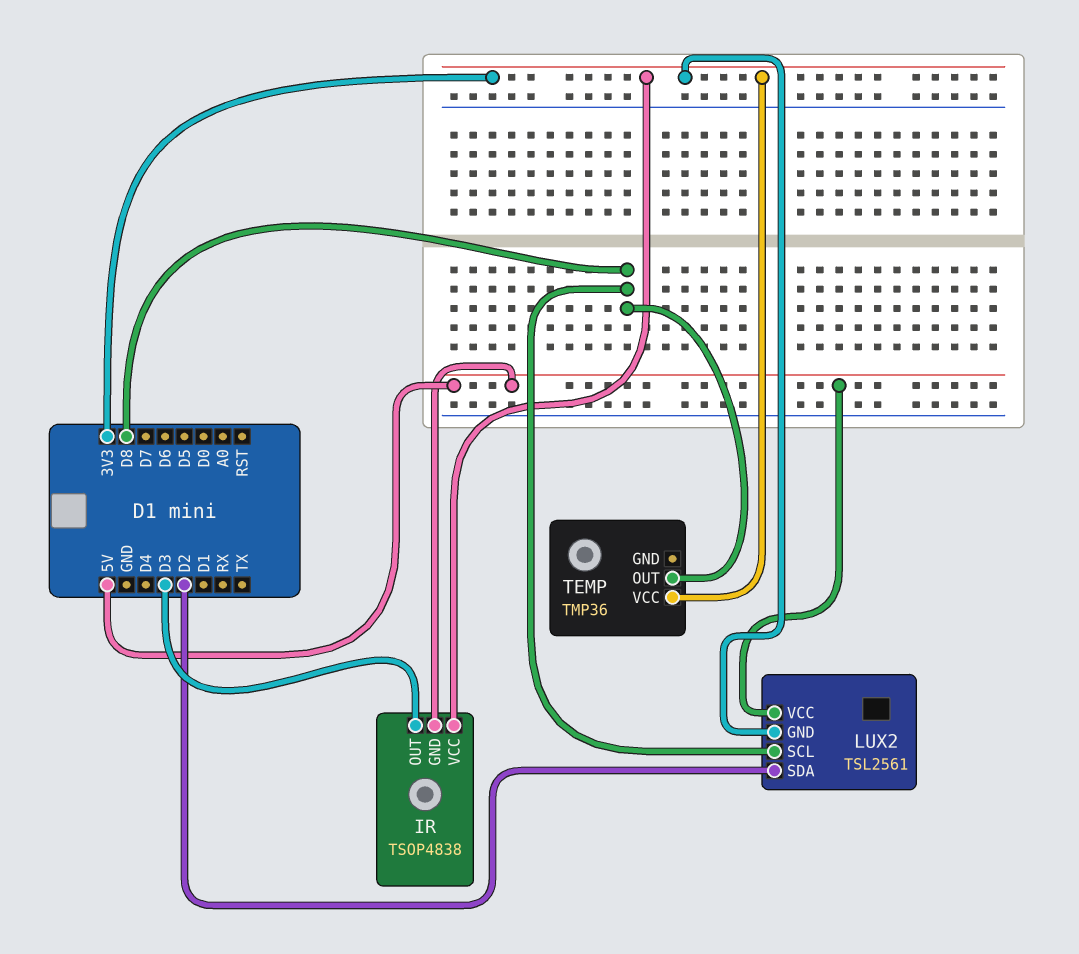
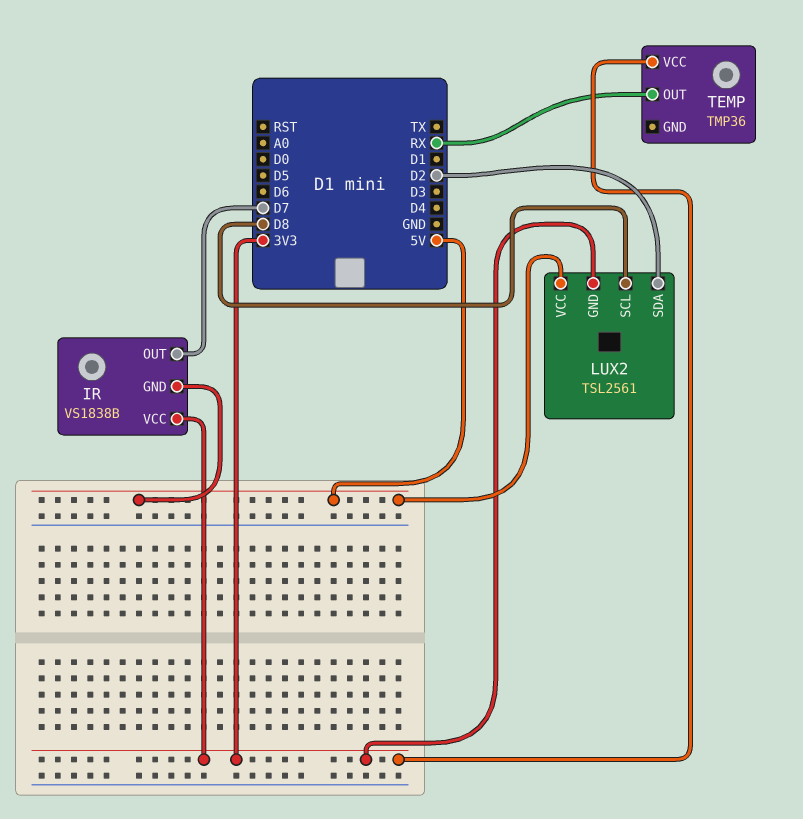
IR: TSOP4838 -> VS1838B
IR pin OUT: D3 -> D7
TEMP pin OUT: D8 -> RX

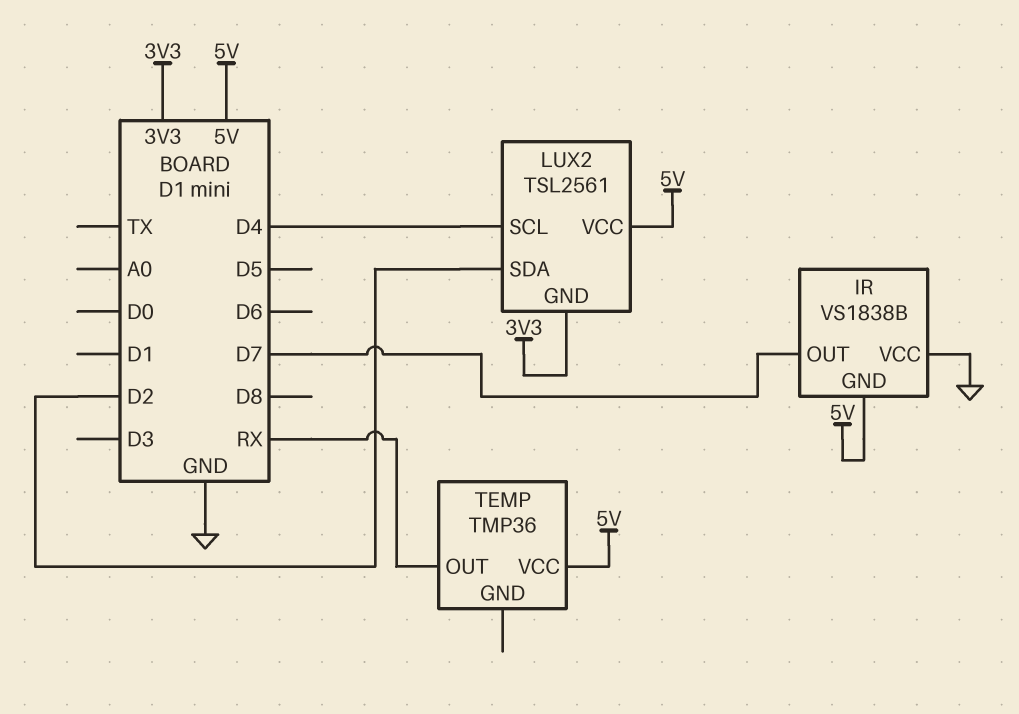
IR pin VCC: 3V3 -> GND
LUX2 pin SCL: D8 -> D4
TEMP pin VCC: 3V3 -> 5V

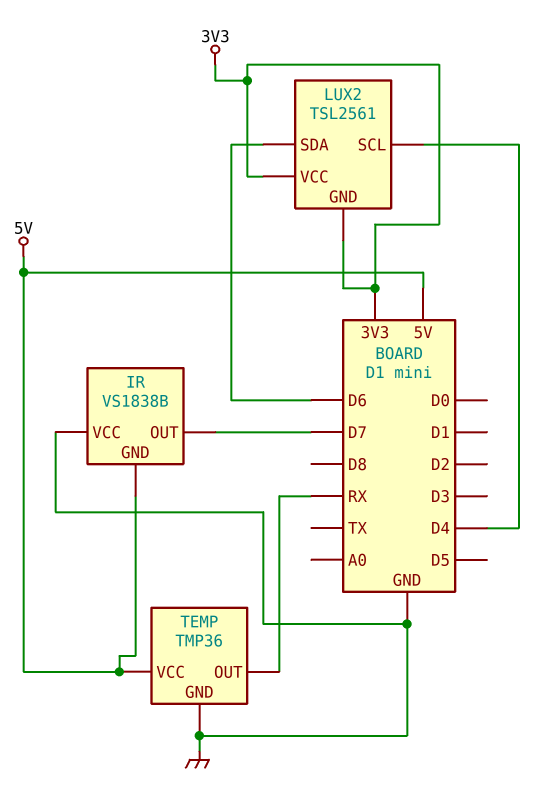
LUX2 pin SDA: D2 -> D6
LUX2 pin VCC: 5V -> 3V3
TEMP pin GND: none -> GND

